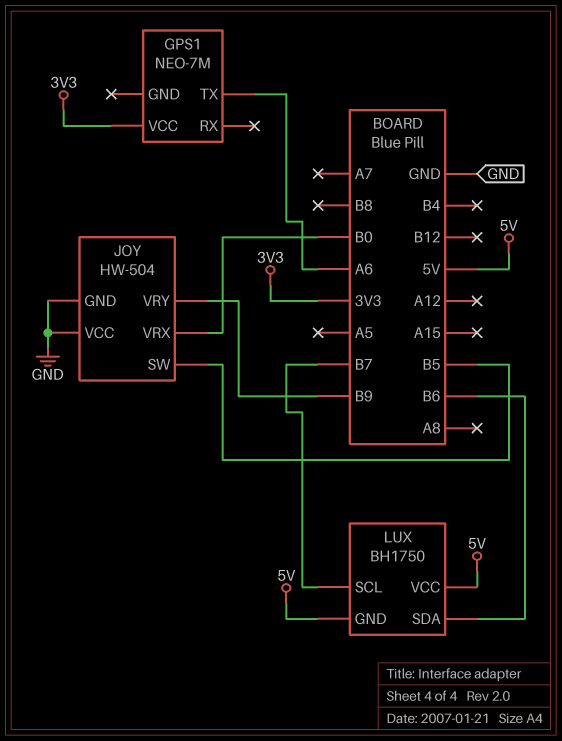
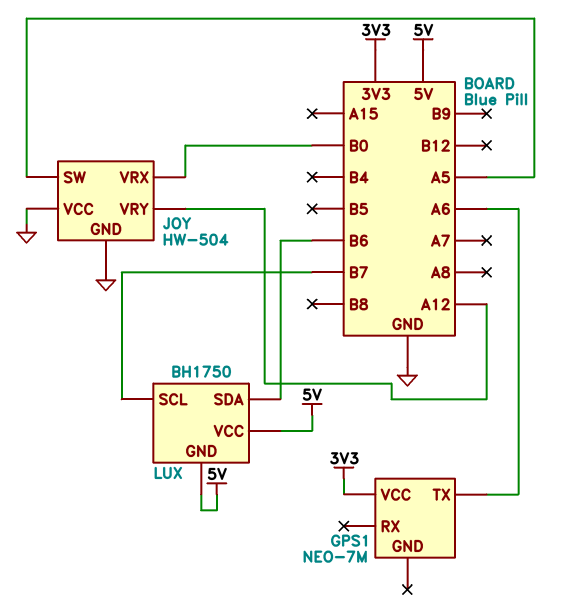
JOY pin SW: B5 -> A5
JOY pin VRY: B9 -> A12

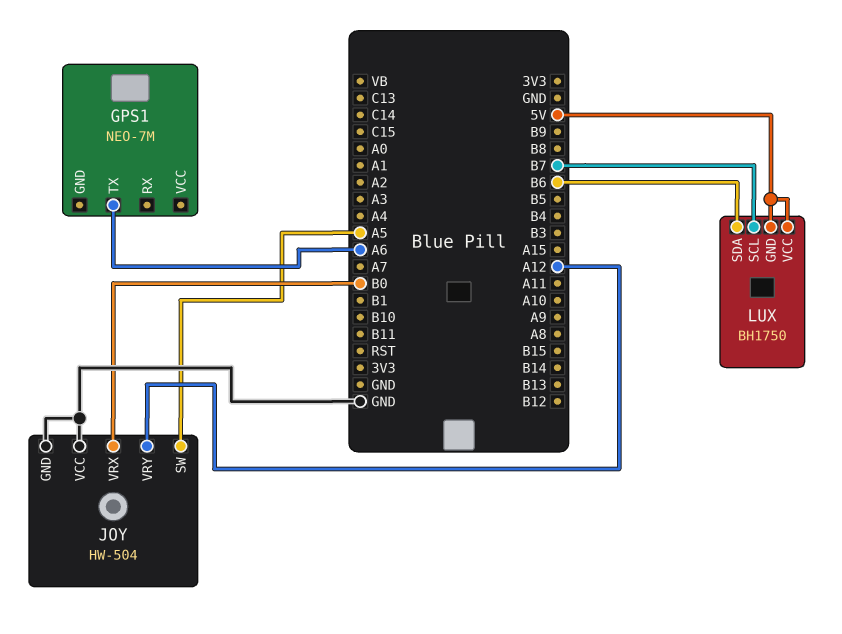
GPS1 pin VCC: 3V3 -> none

